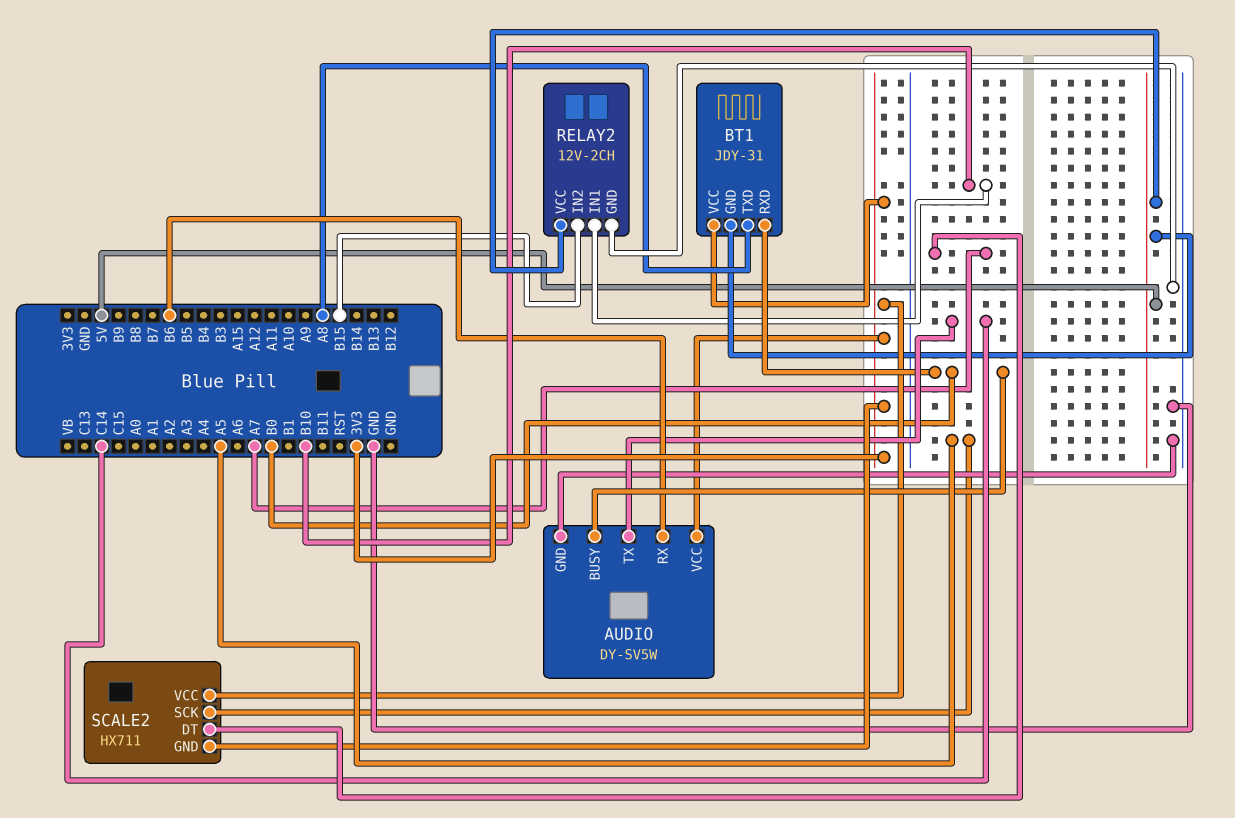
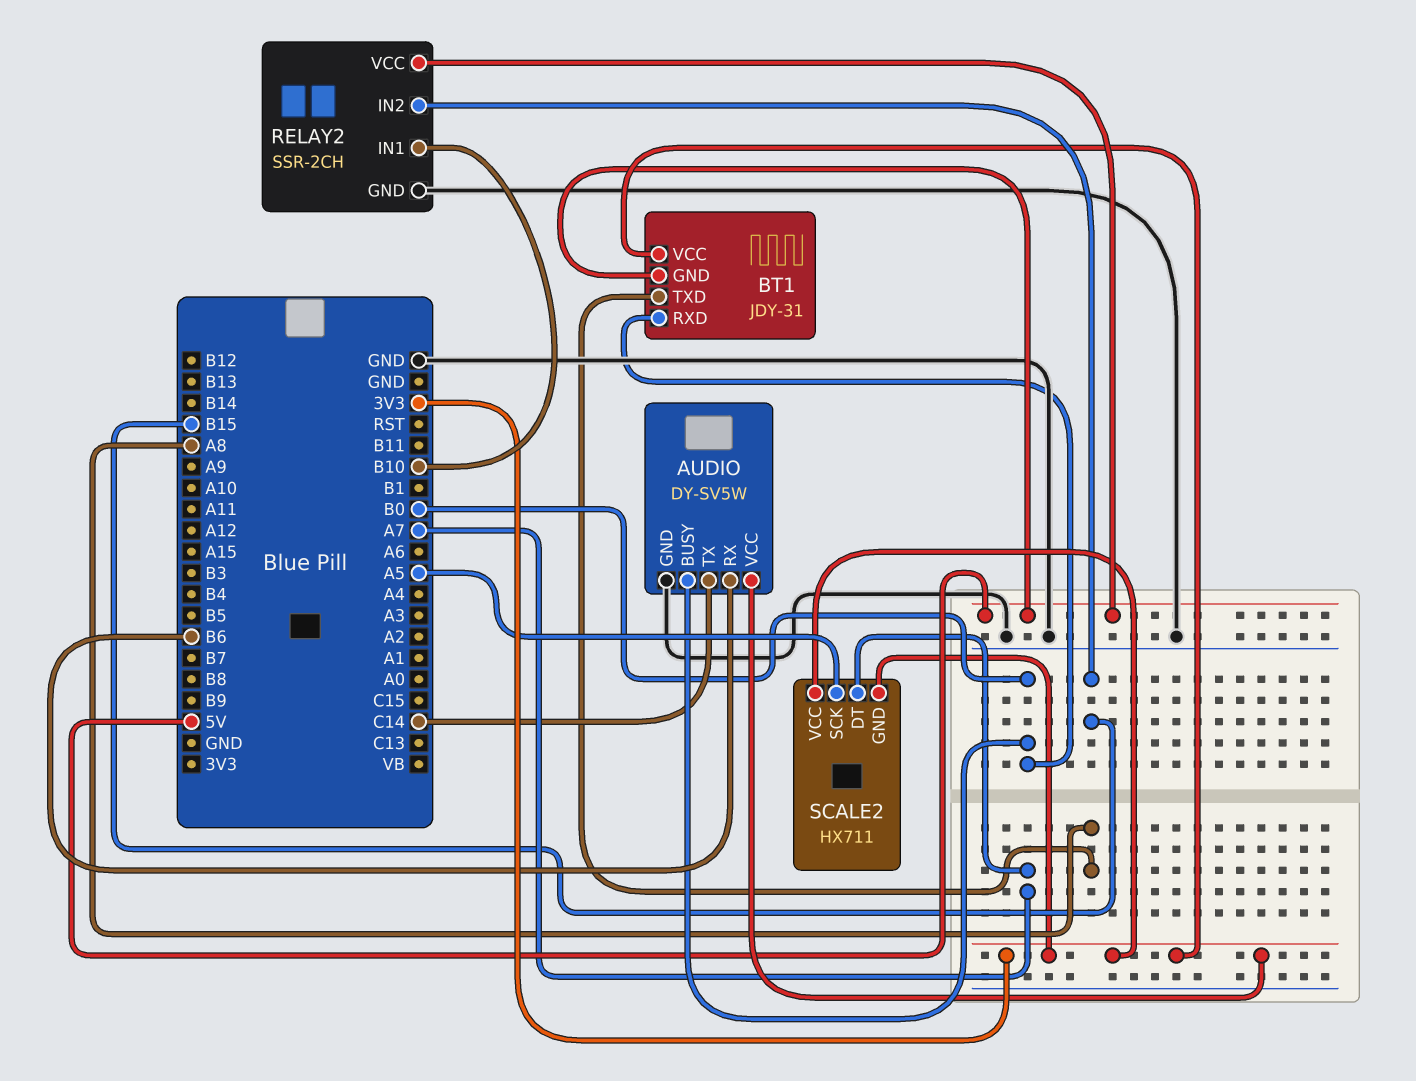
RELAY2: 12V-2CH -> SSR-2CH

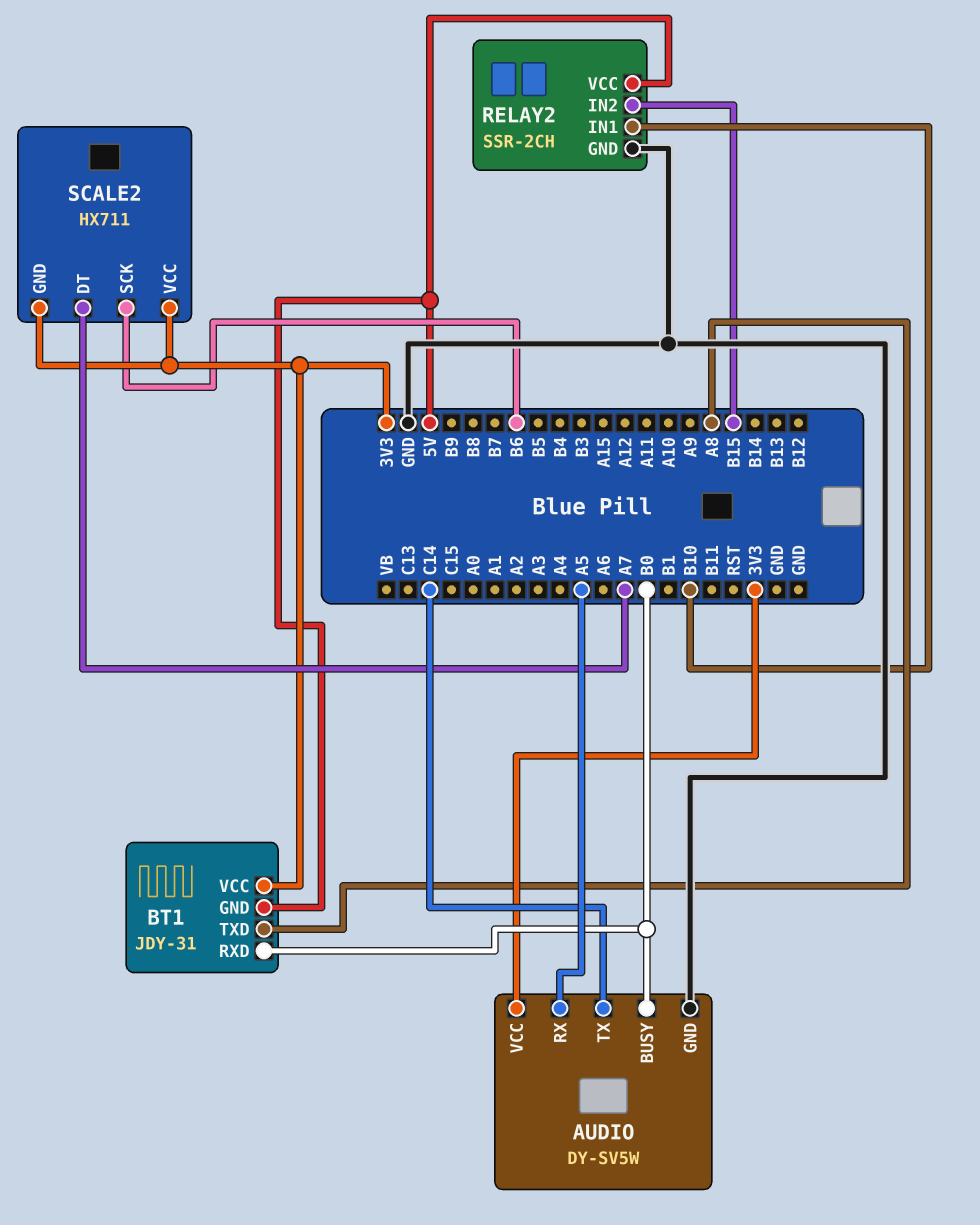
AUDIO pin RX: B6 -> A5
SCALE2 pin SCK: A5 -> B6

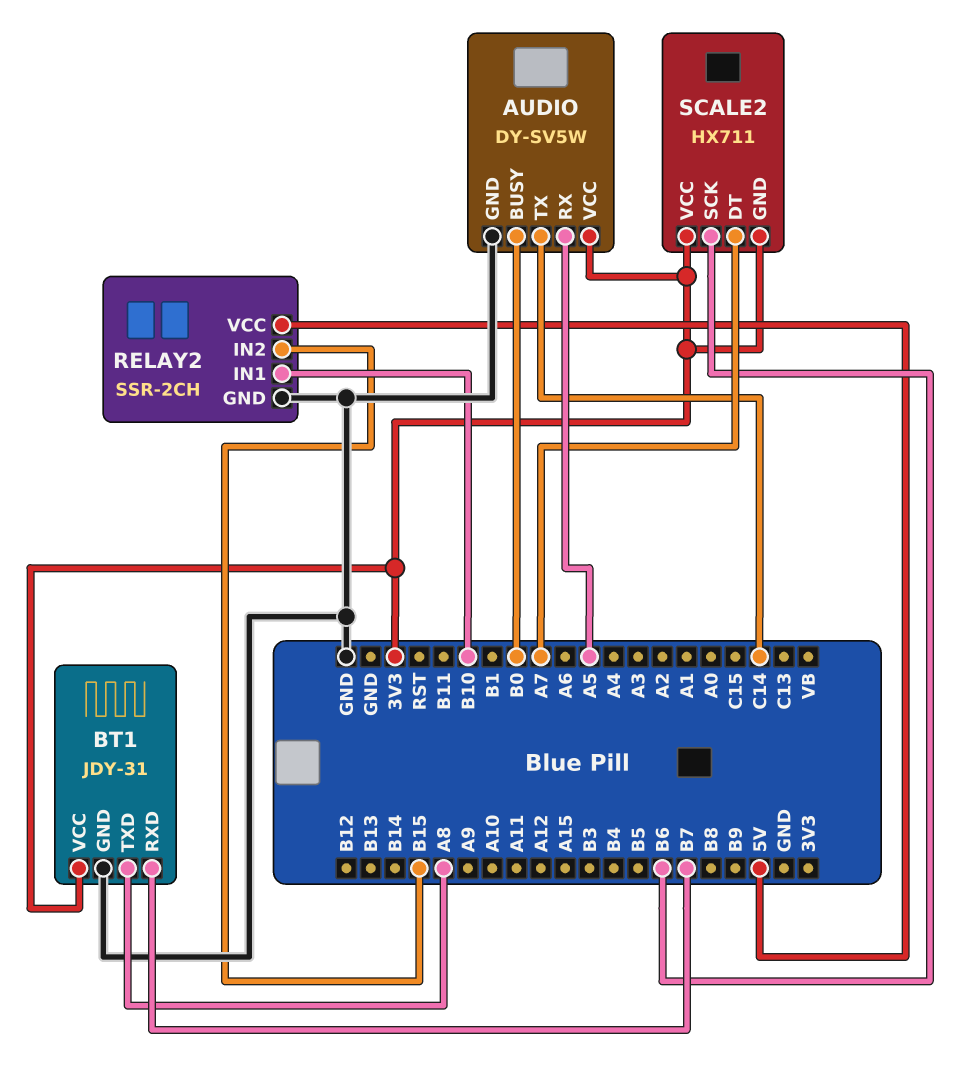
BT1 pin GND: 5V -> GND
BT1 pin RXD: B0 -> B7

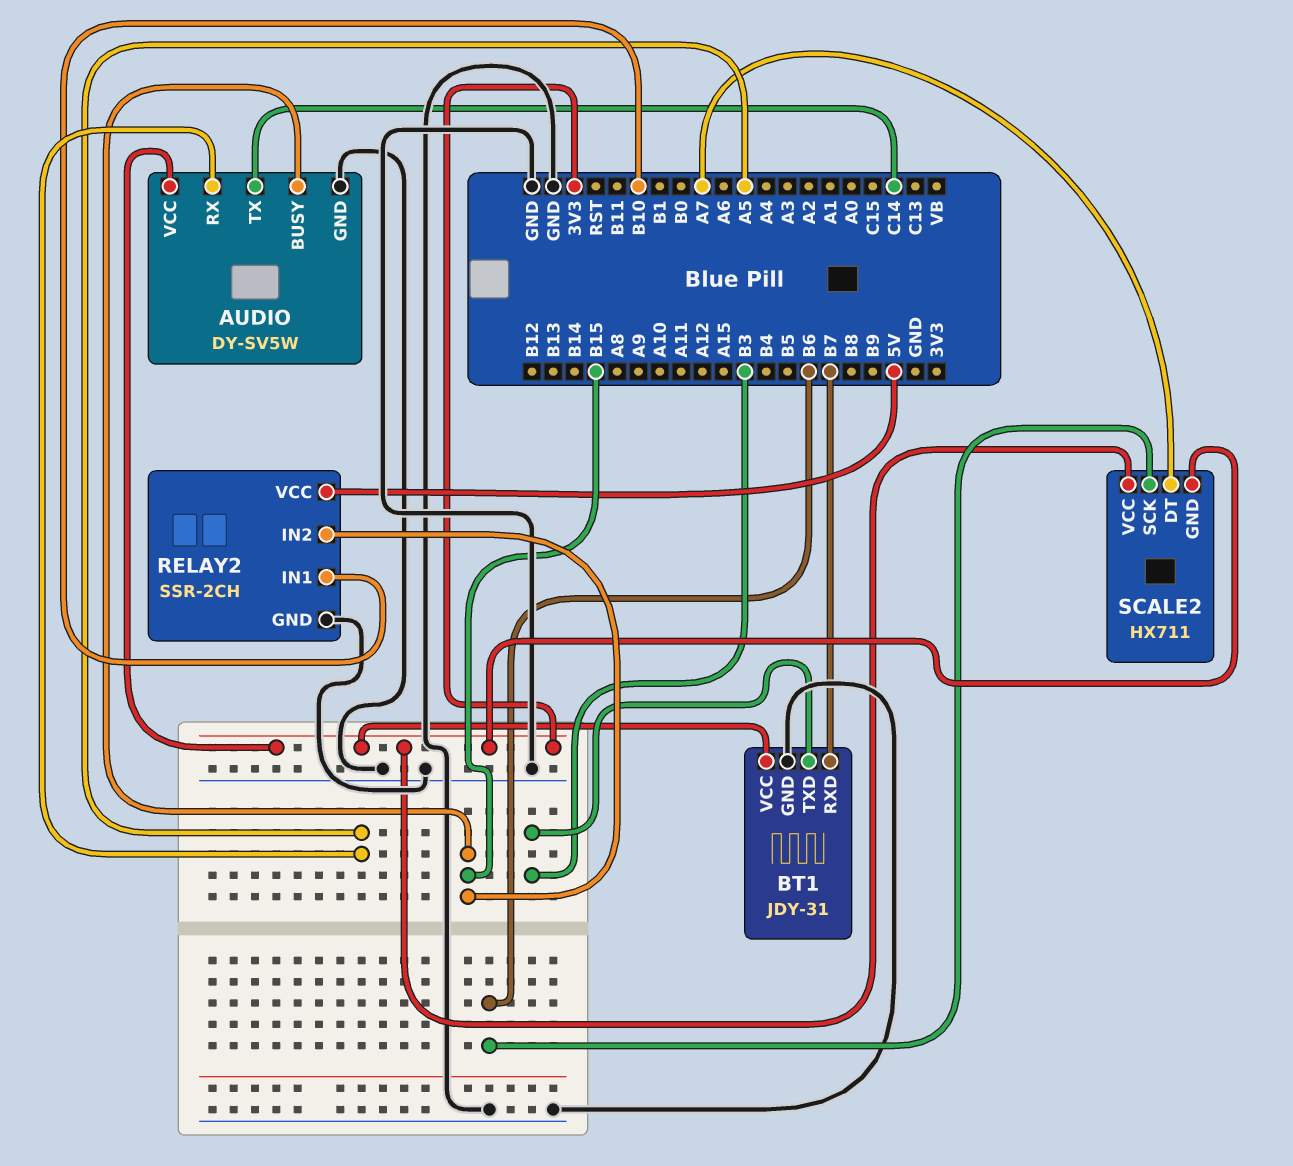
AUDIO pin BUSY: B0 -> B15
BT1 pin TXD: A8 -> B3

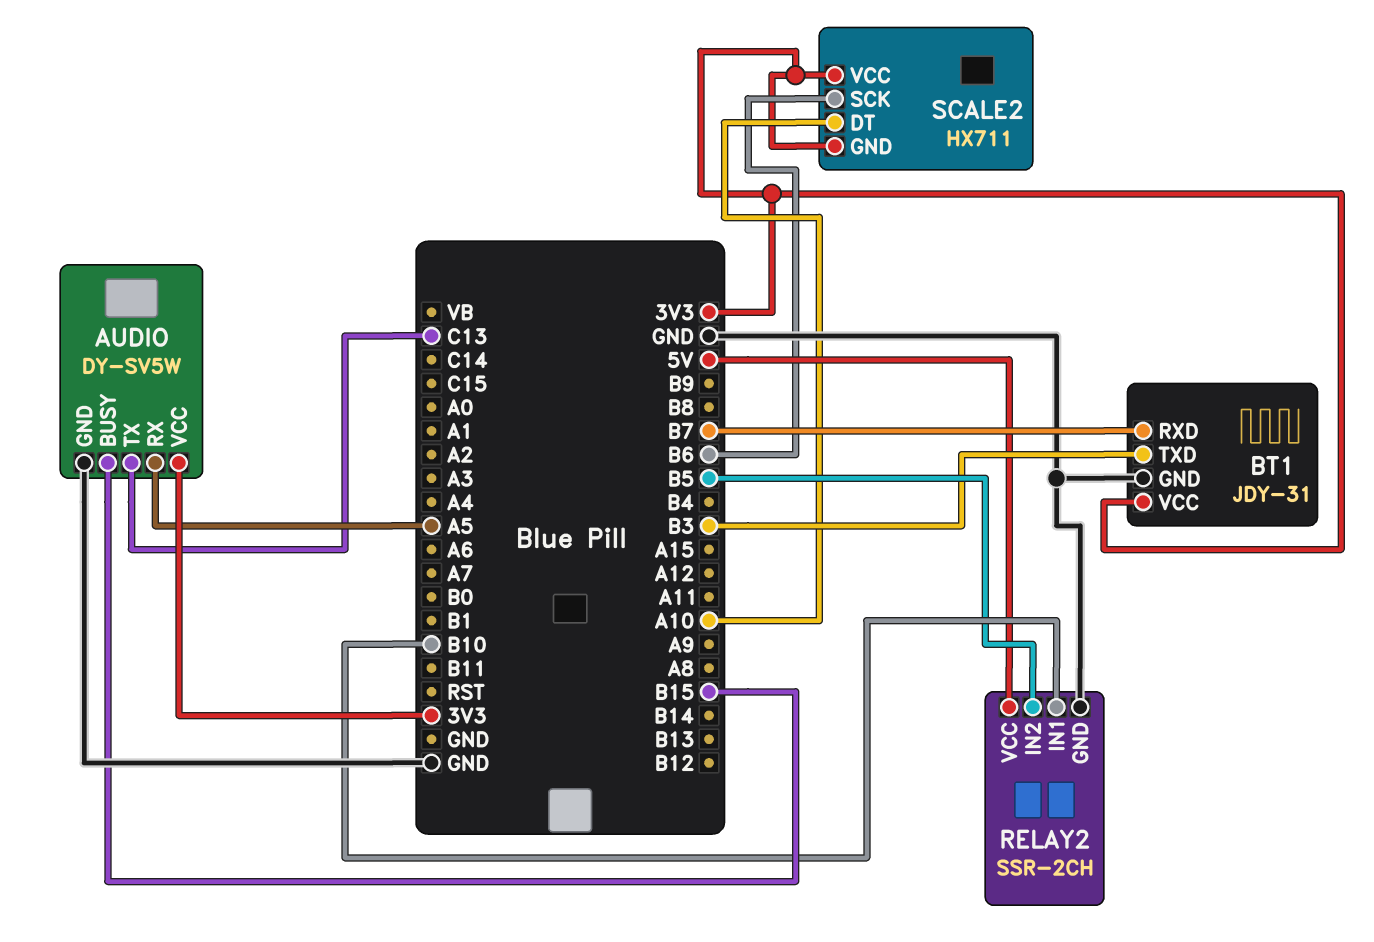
AUDIO pin TX: C14 -> C13
RELAY2 pin IN2: B15 -> B5
SCALE2 pin DT: A7 -> A10

